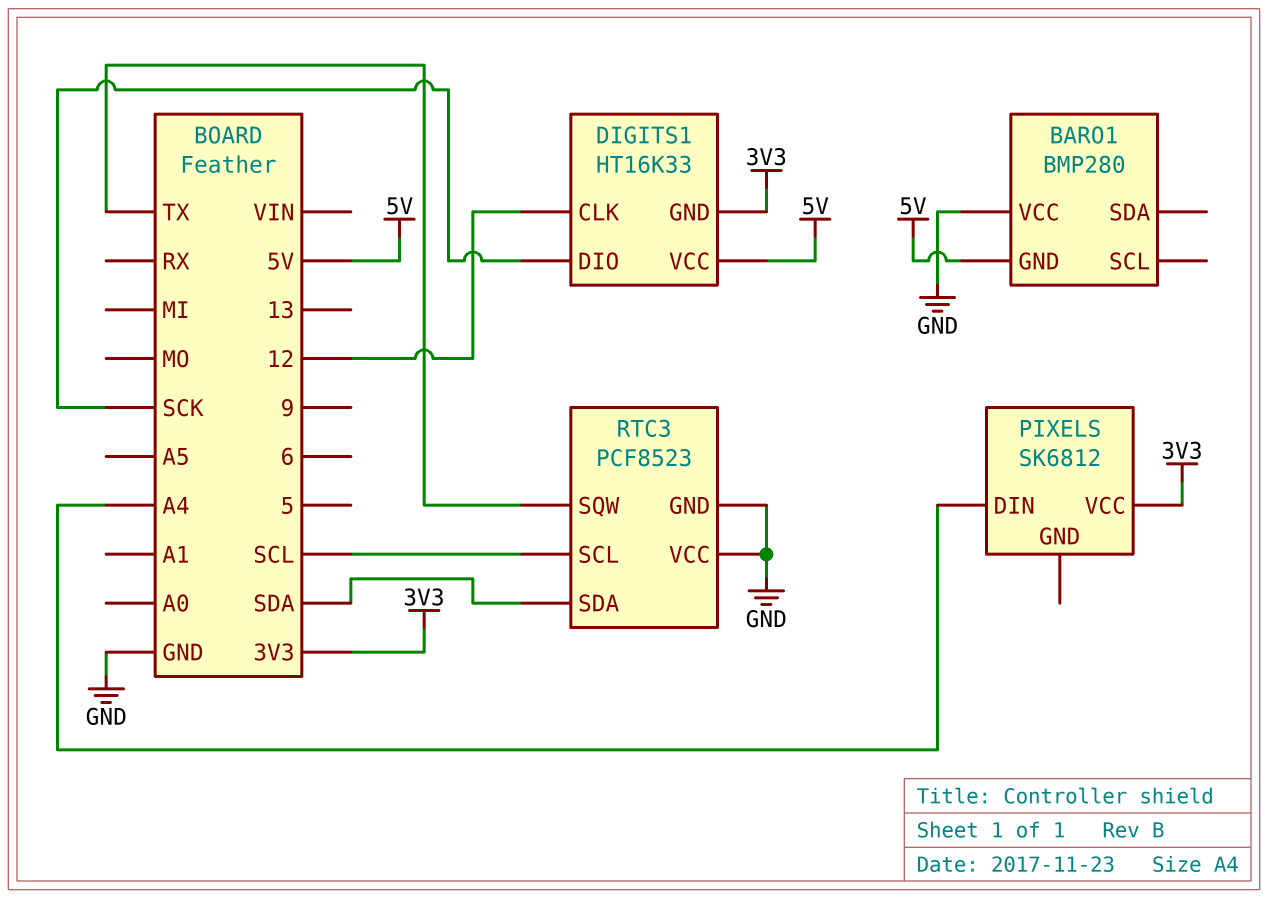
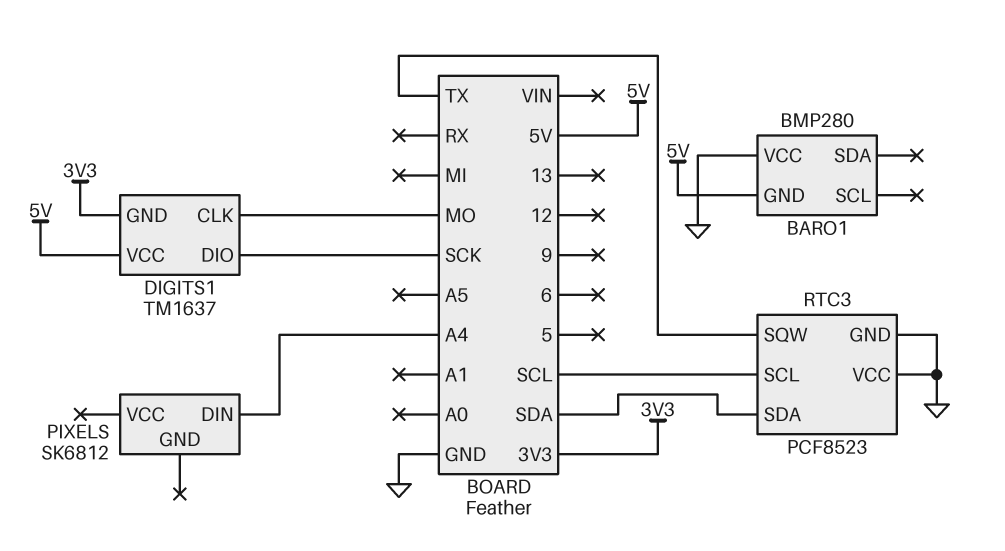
DIGITS1: HT16K33 -> TM1637
DIGITS1 pin CLK: 12 -> MO
PIXELS pin VCC: 3V3 -> none

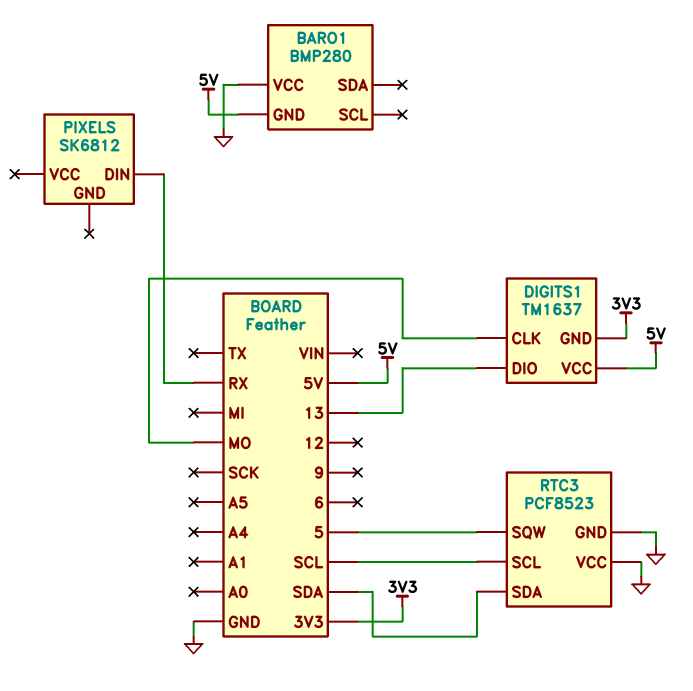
DIGITS1 pin DIO: SCK -> 13
PIXELS pin DIN: A4 -> RX
RTC3 pin SQW: TX -> 5

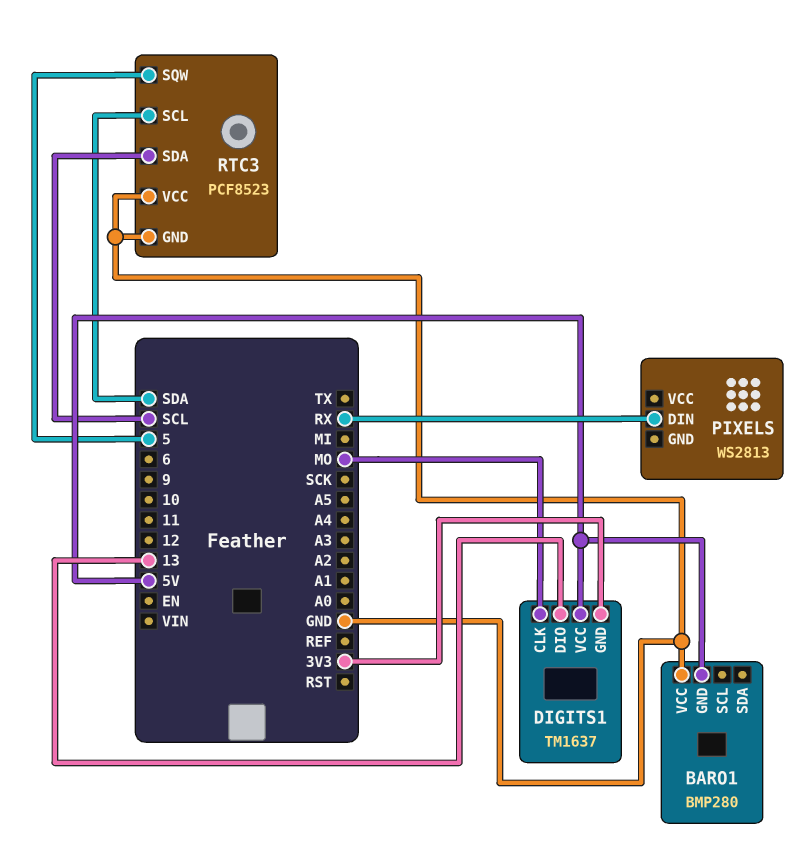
PIXELS: SK6812 -> WS2813
RTC3 pin SCL: SCL -> SDA
RTC3 pin SDA: SDA -> SCL

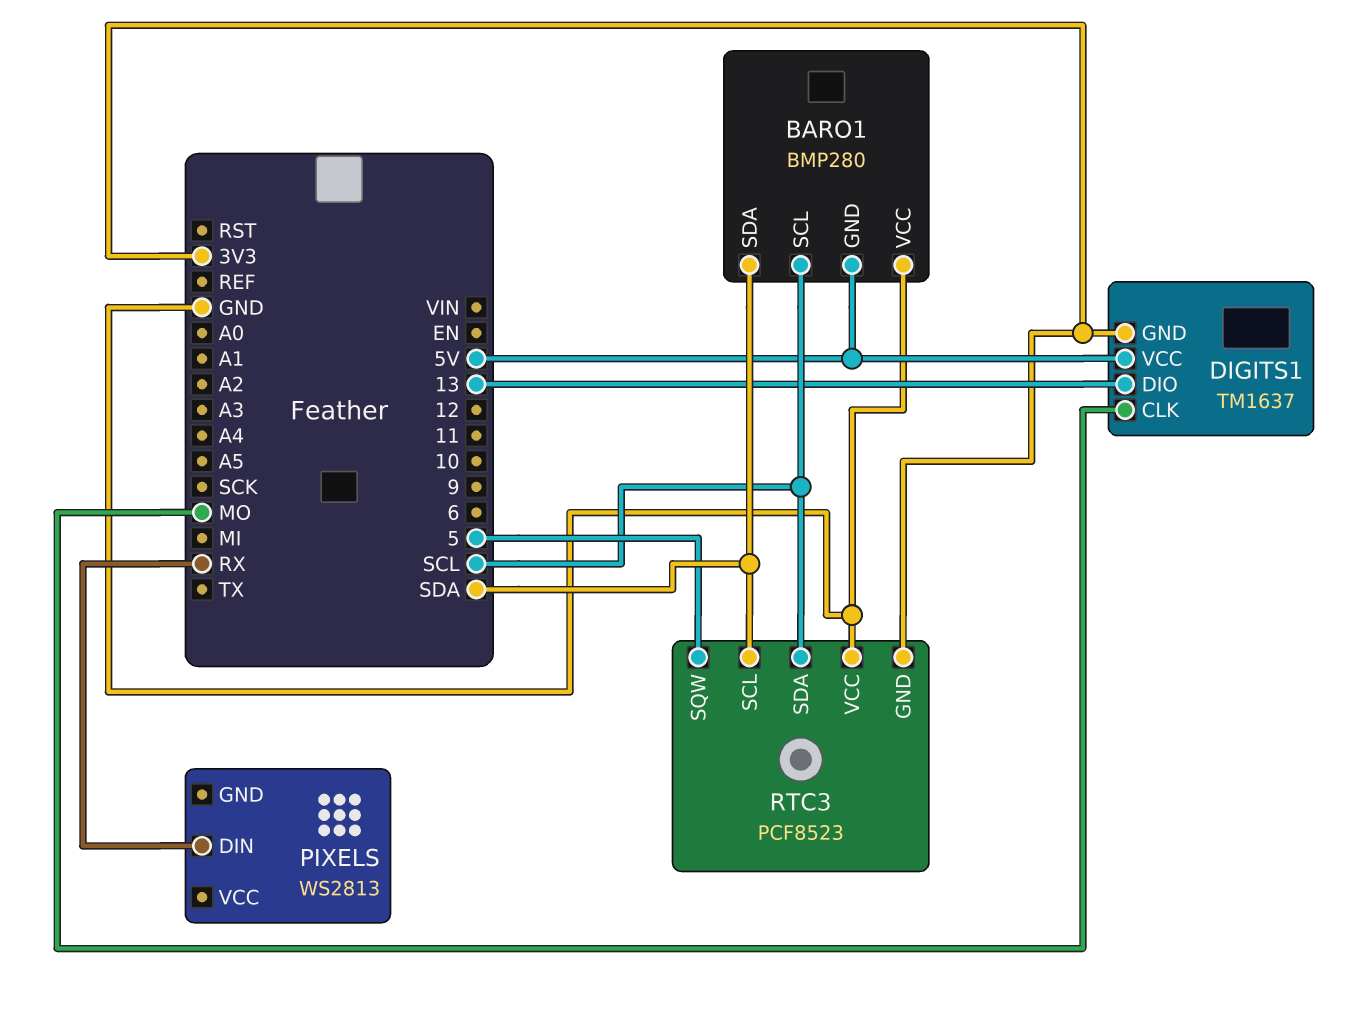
BARO1 pin SCL: none -> SCL
BARO1 pin SDA: none -> SDA
RTC3 pin GND: GND -> 3V3

